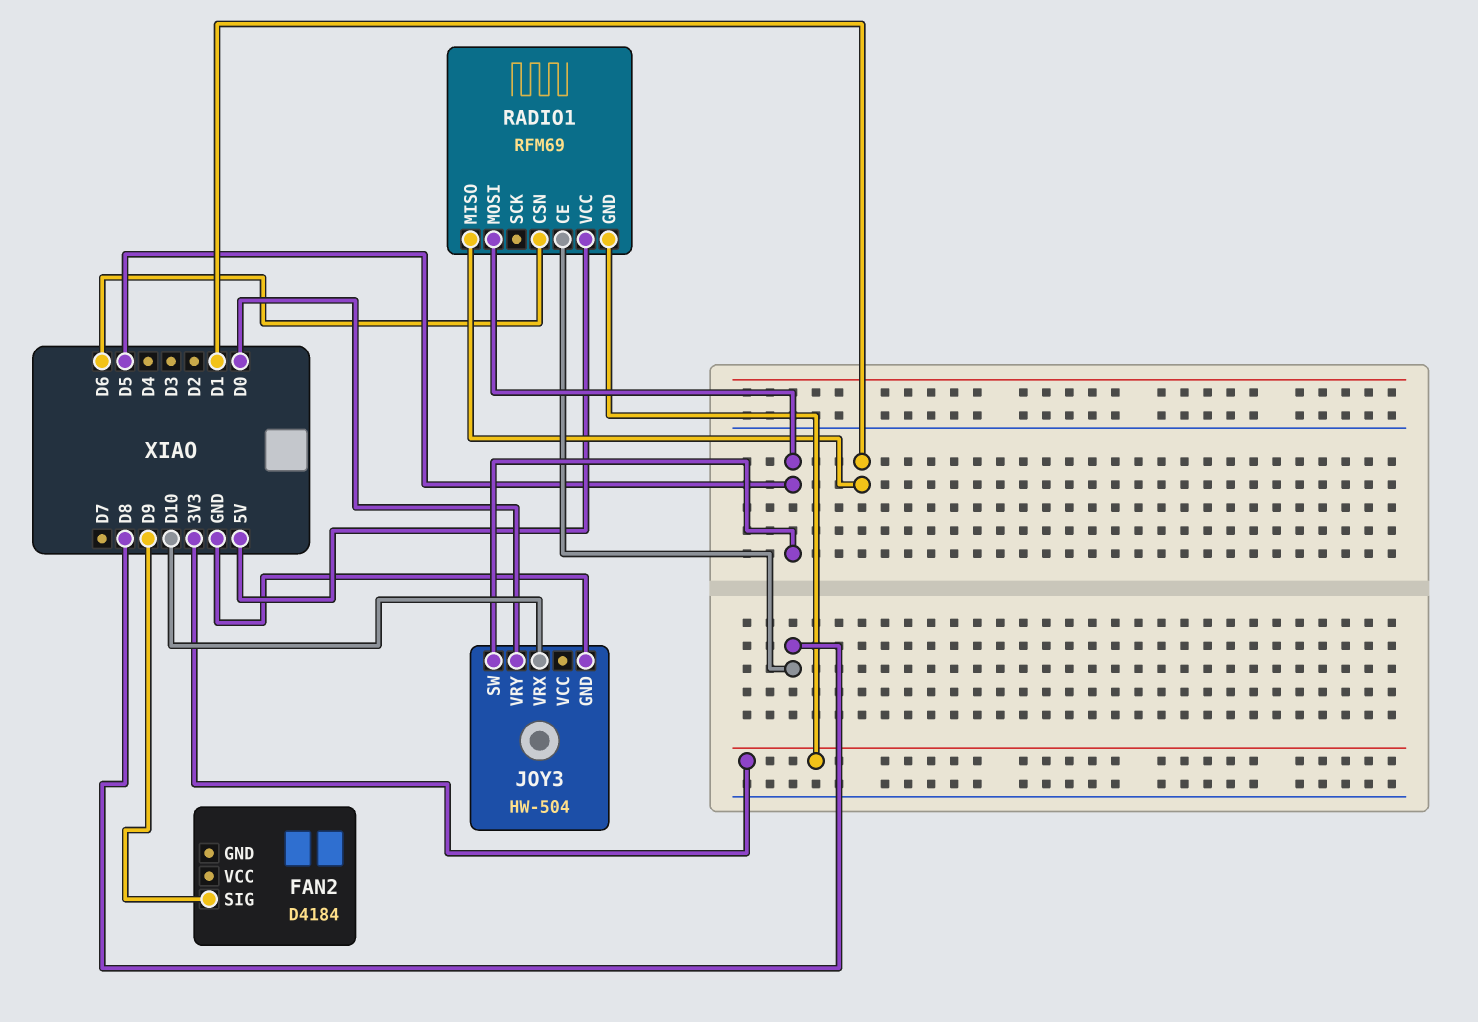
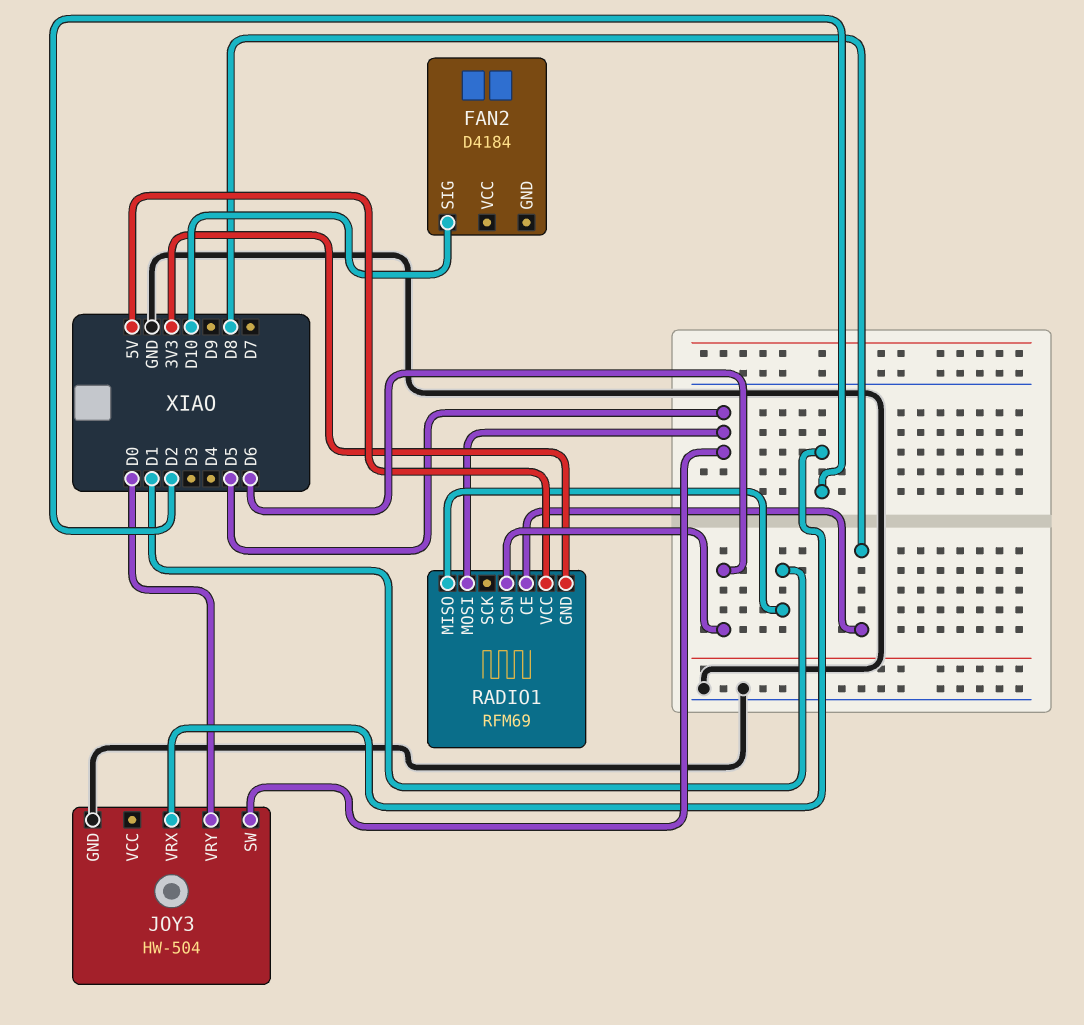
FAN2 pin SIG: D9 -> D10
JOY3 pin VRX: D10 -> D2

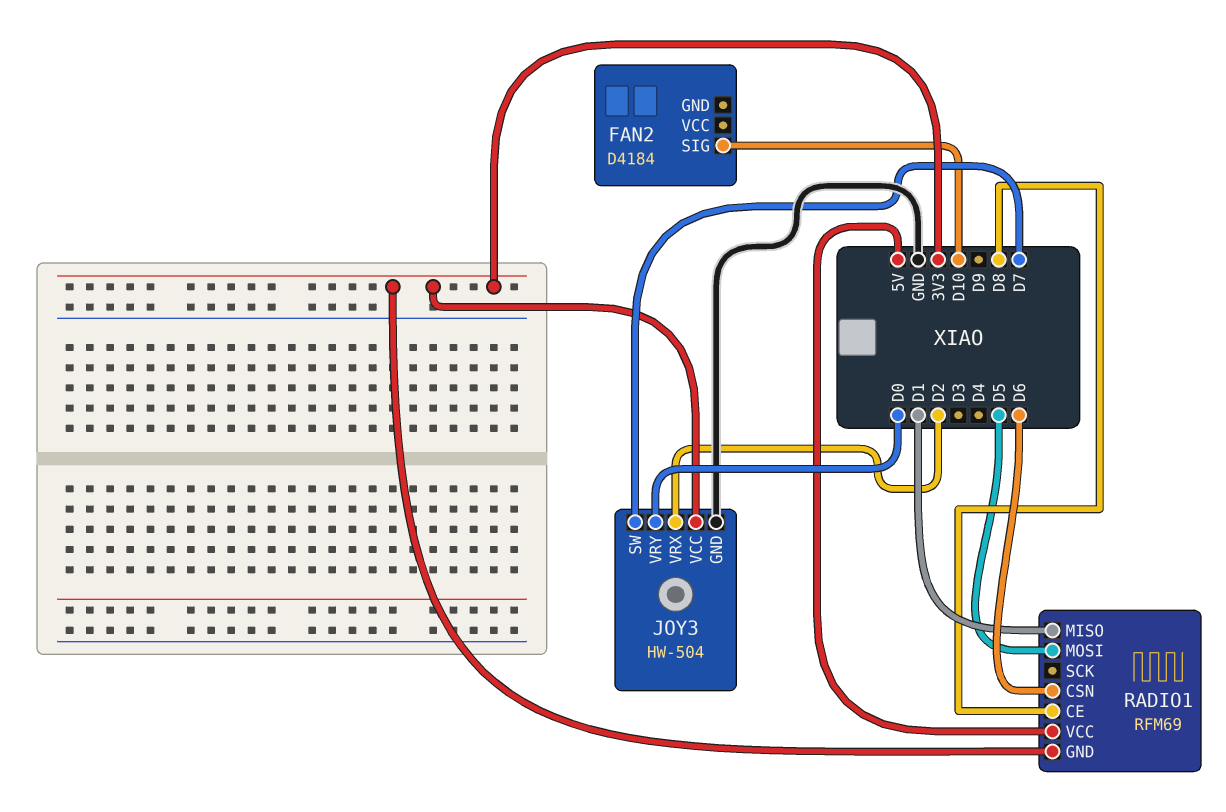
JOY3 pin SW: D5 -> D7
JOY3 pin VCC: none -> 3V3

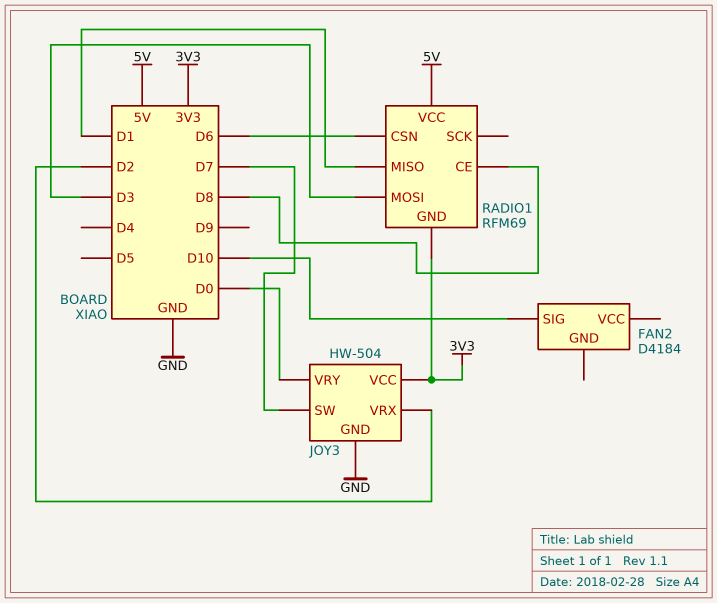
RADIO1 pin MOSI: D5 -> D3

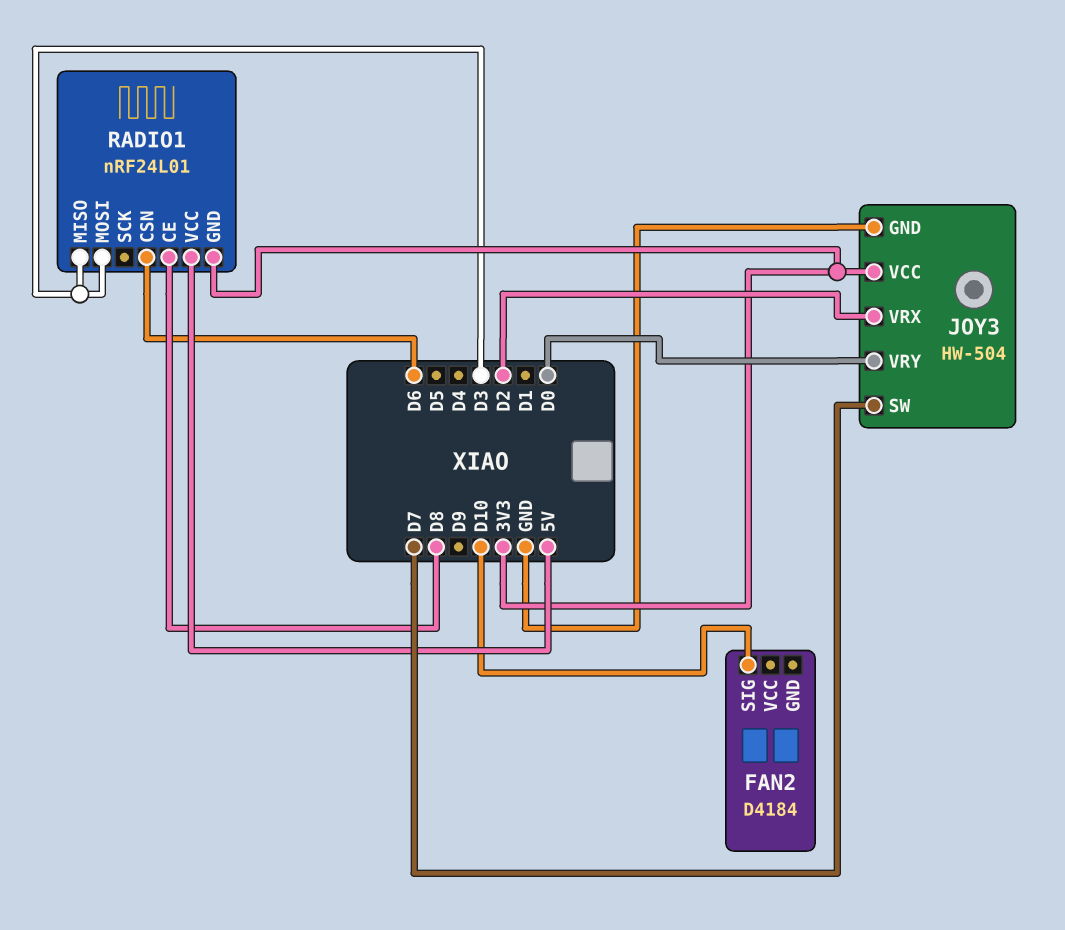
RADIO1: RFM69 -> nRF24L01
RADIO1 pin MISO: D1 -> D3

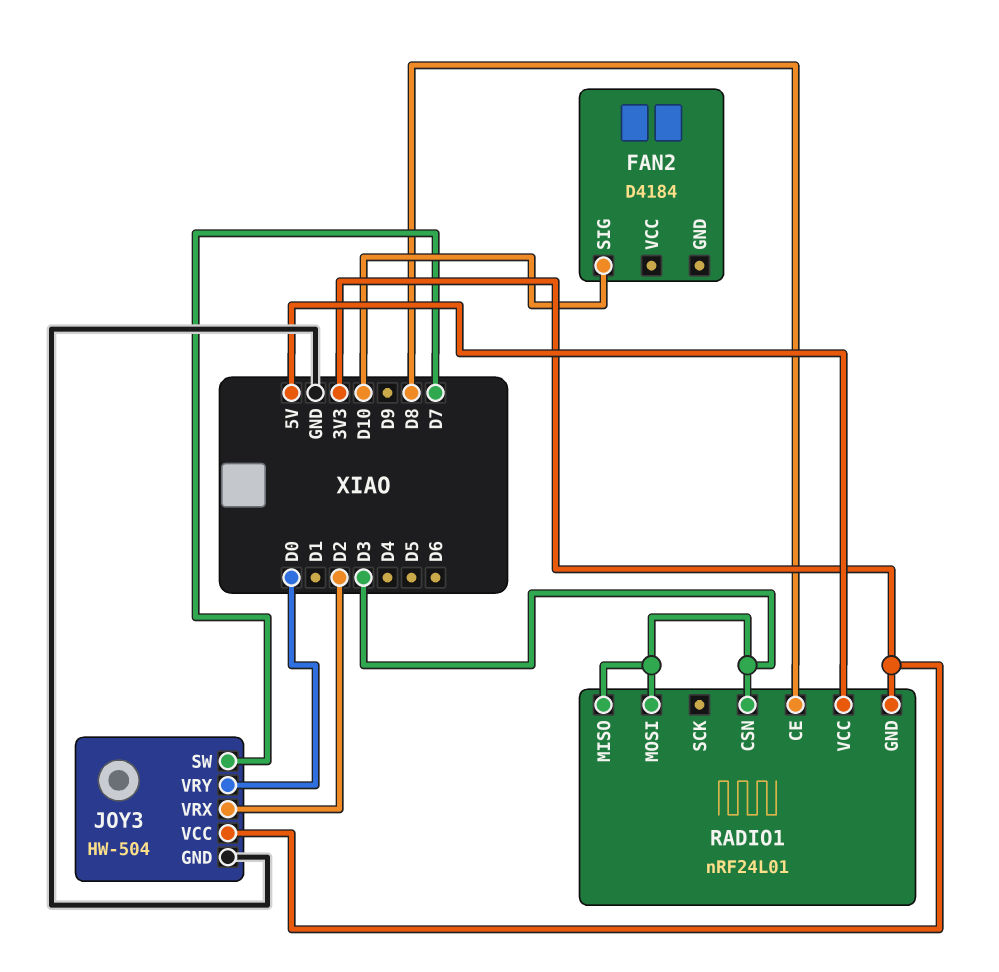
RADIO1 pin CSN: D6 -> D3

